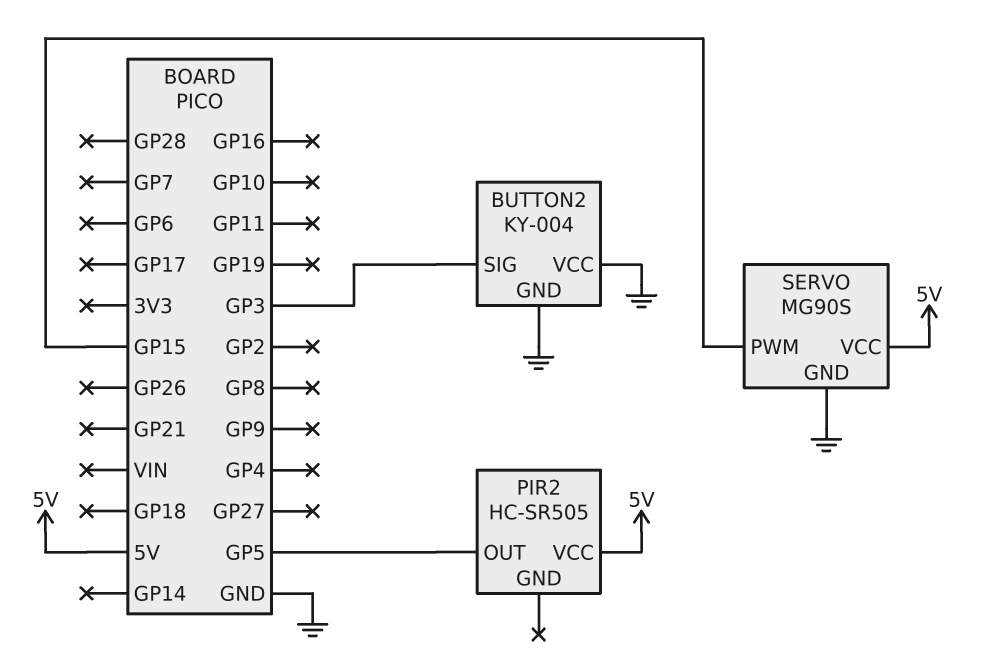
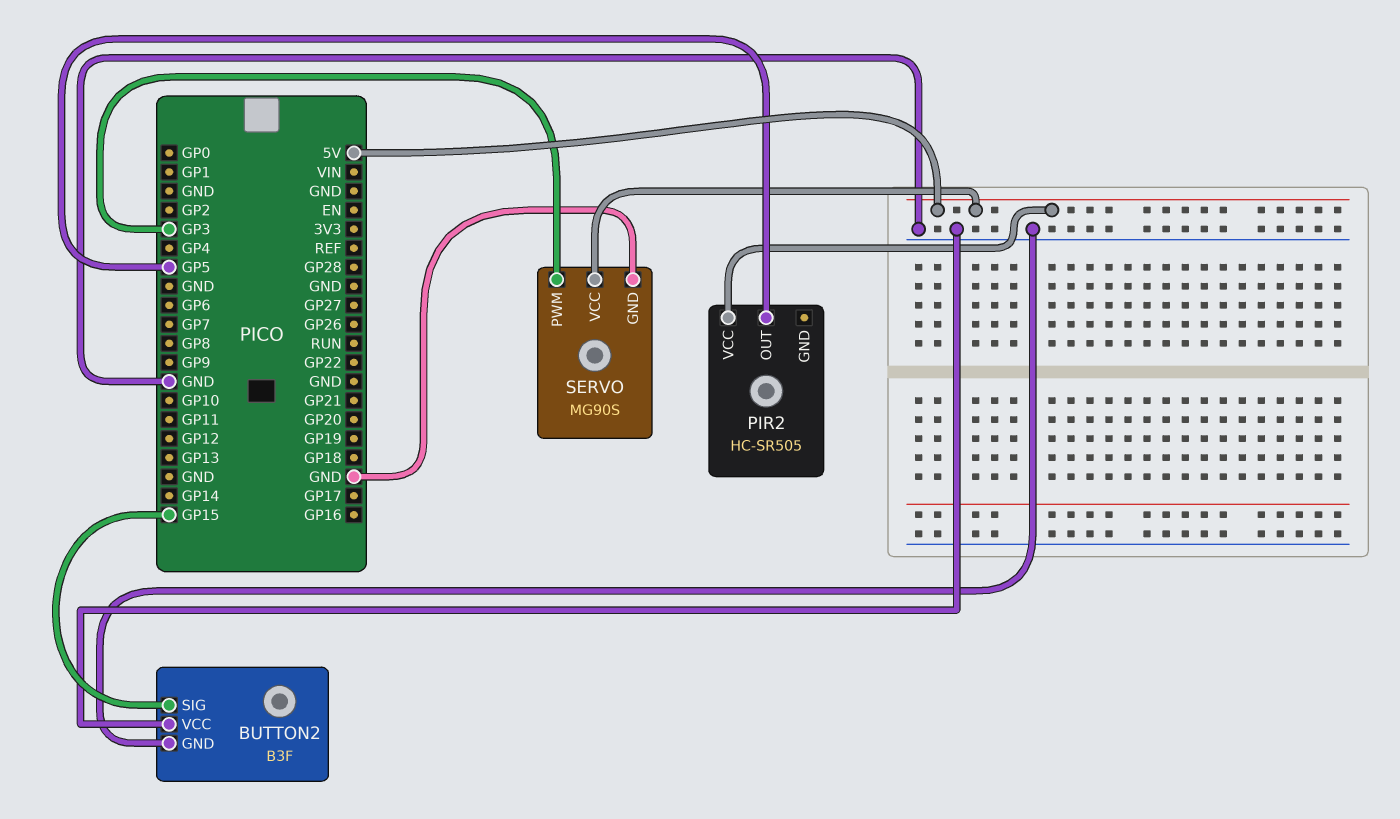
BUTTON2: KY-004 -> B3F
BUTTON2 pin SIG: GP3 -> GP15
SERVO pin PWM: GP15 -> GP3

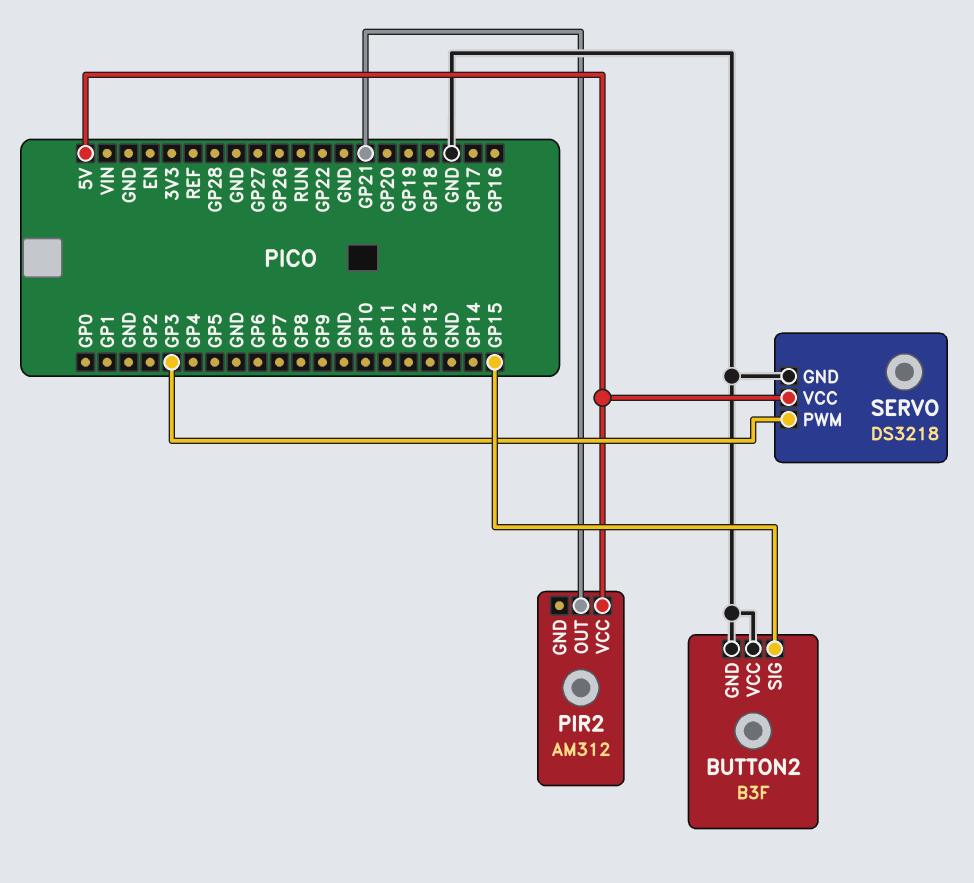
PIR2: HC-SR505 -> AM312
PIR2 pin OUT: GP5 -> GP21
SERVO: MG90S -> DS3218

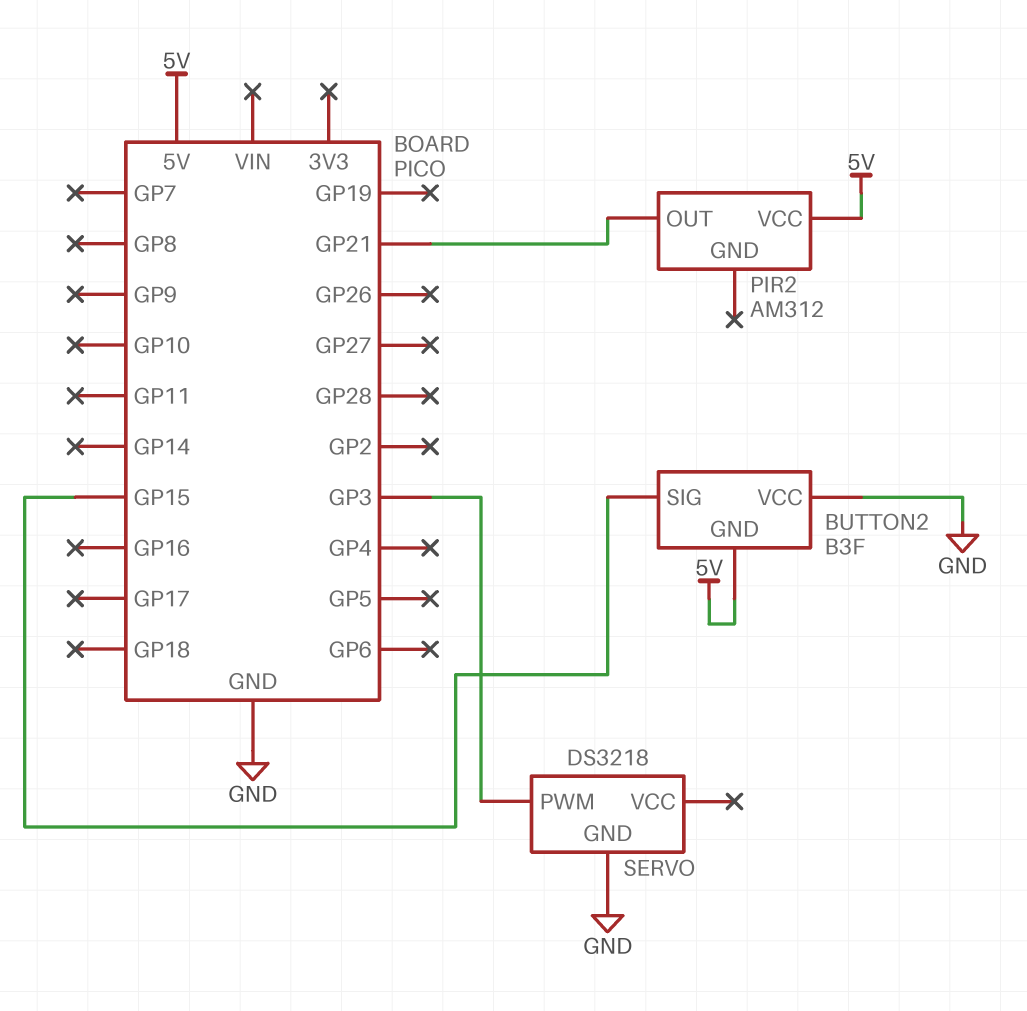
BUTTON2 pin GND: GND -> 5V
SERVO pin VCC: 5V -> none

